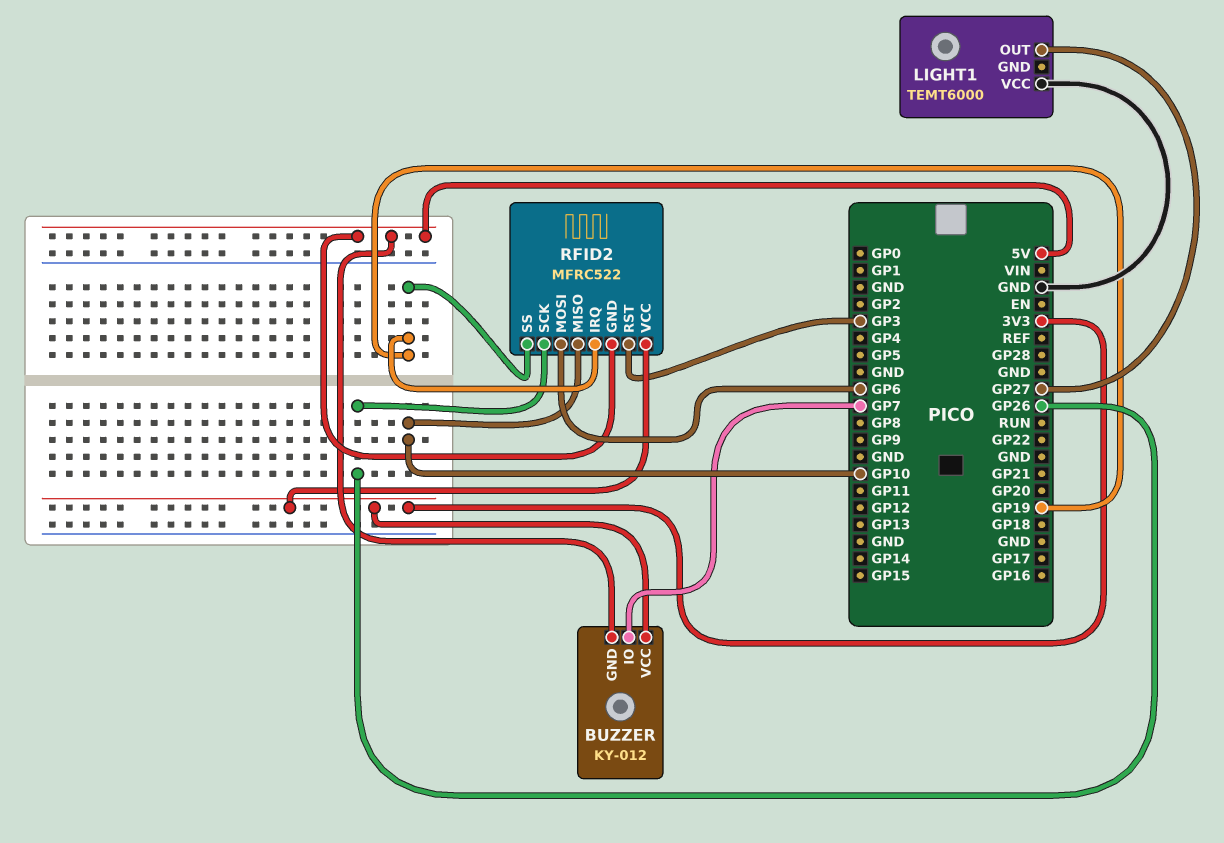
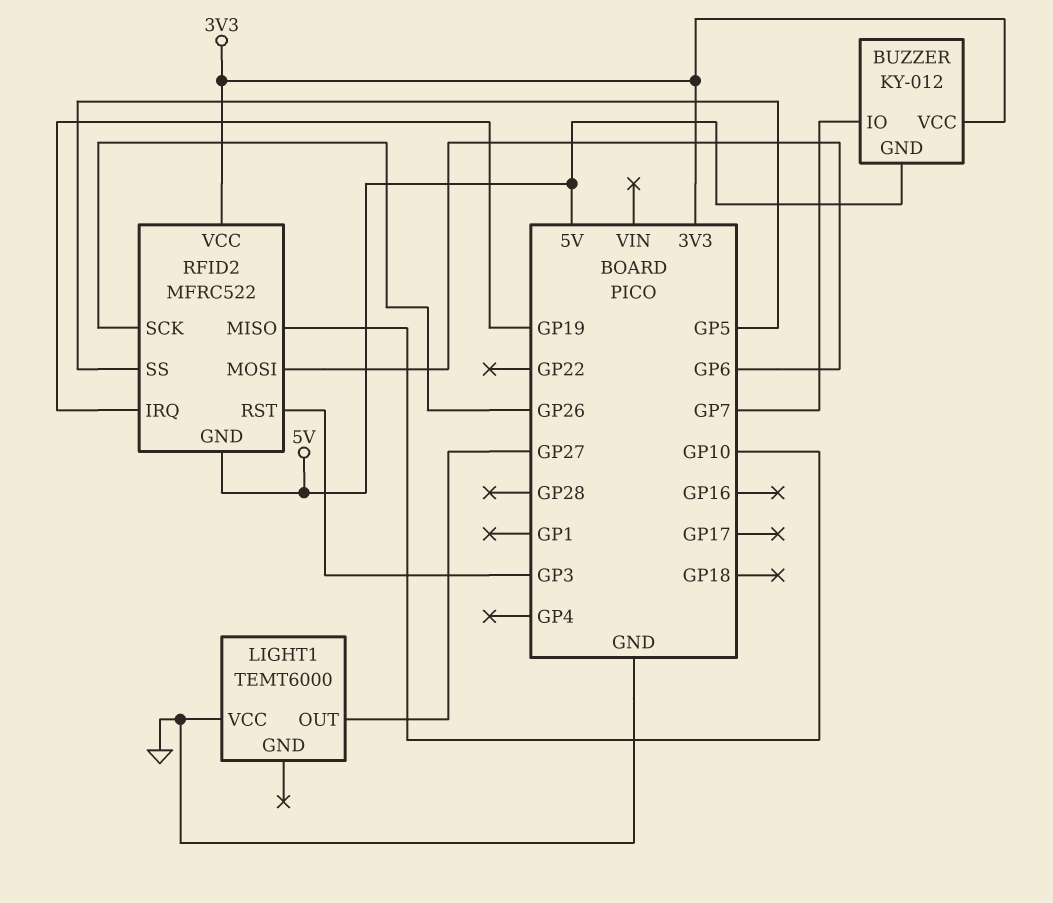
RFID2 pin SS: GP19 -> GP5

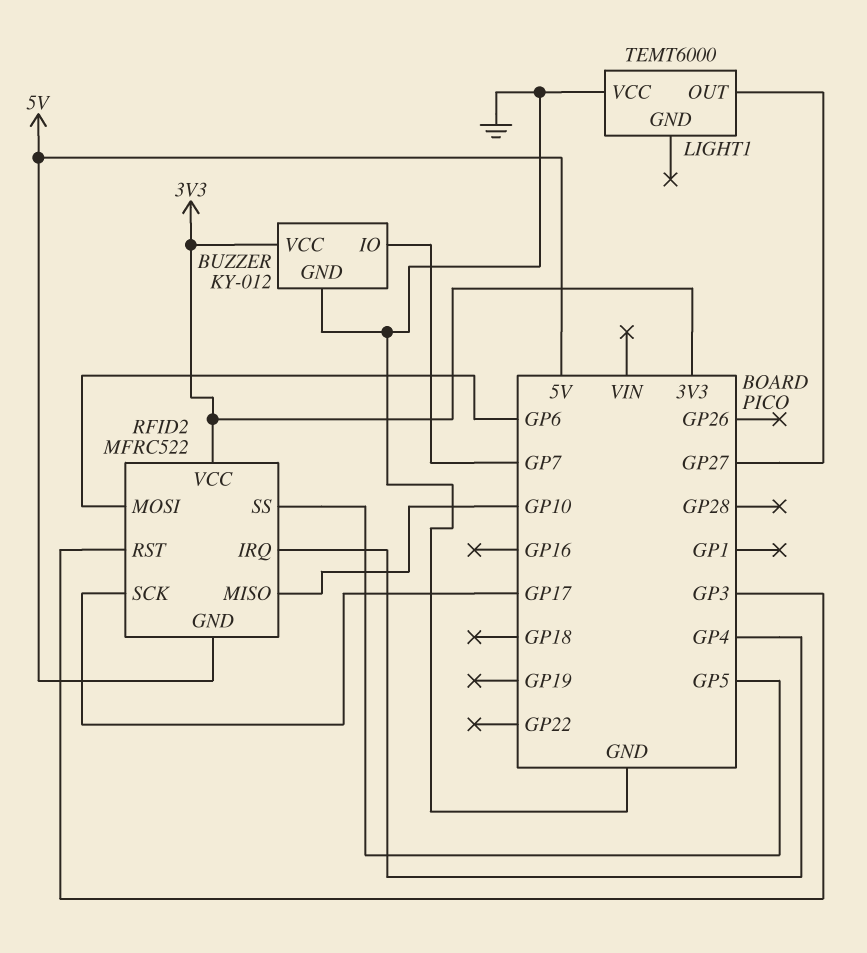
BUZZER pin GND: 5V -> GND
RFID2 pin IRQ: GP19 -> GP4
RFID2 pin SCK: GP26 -> GP17

